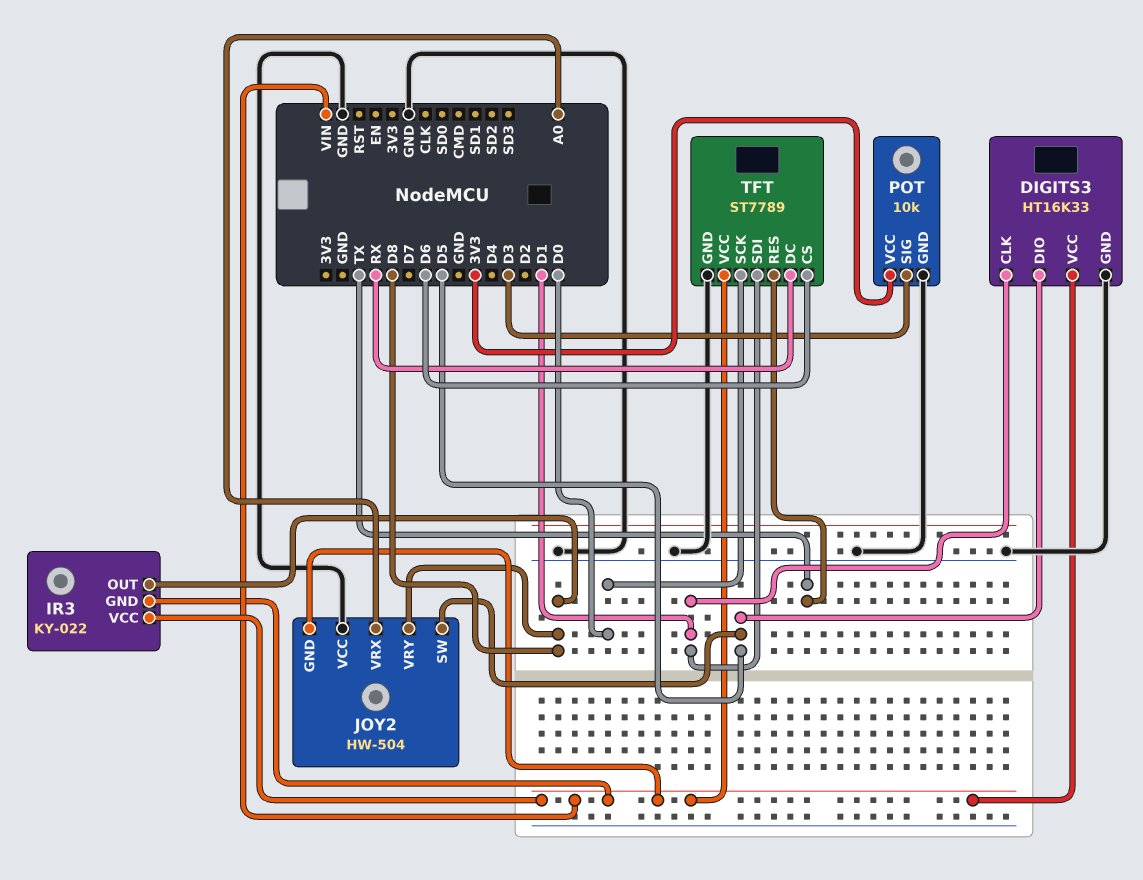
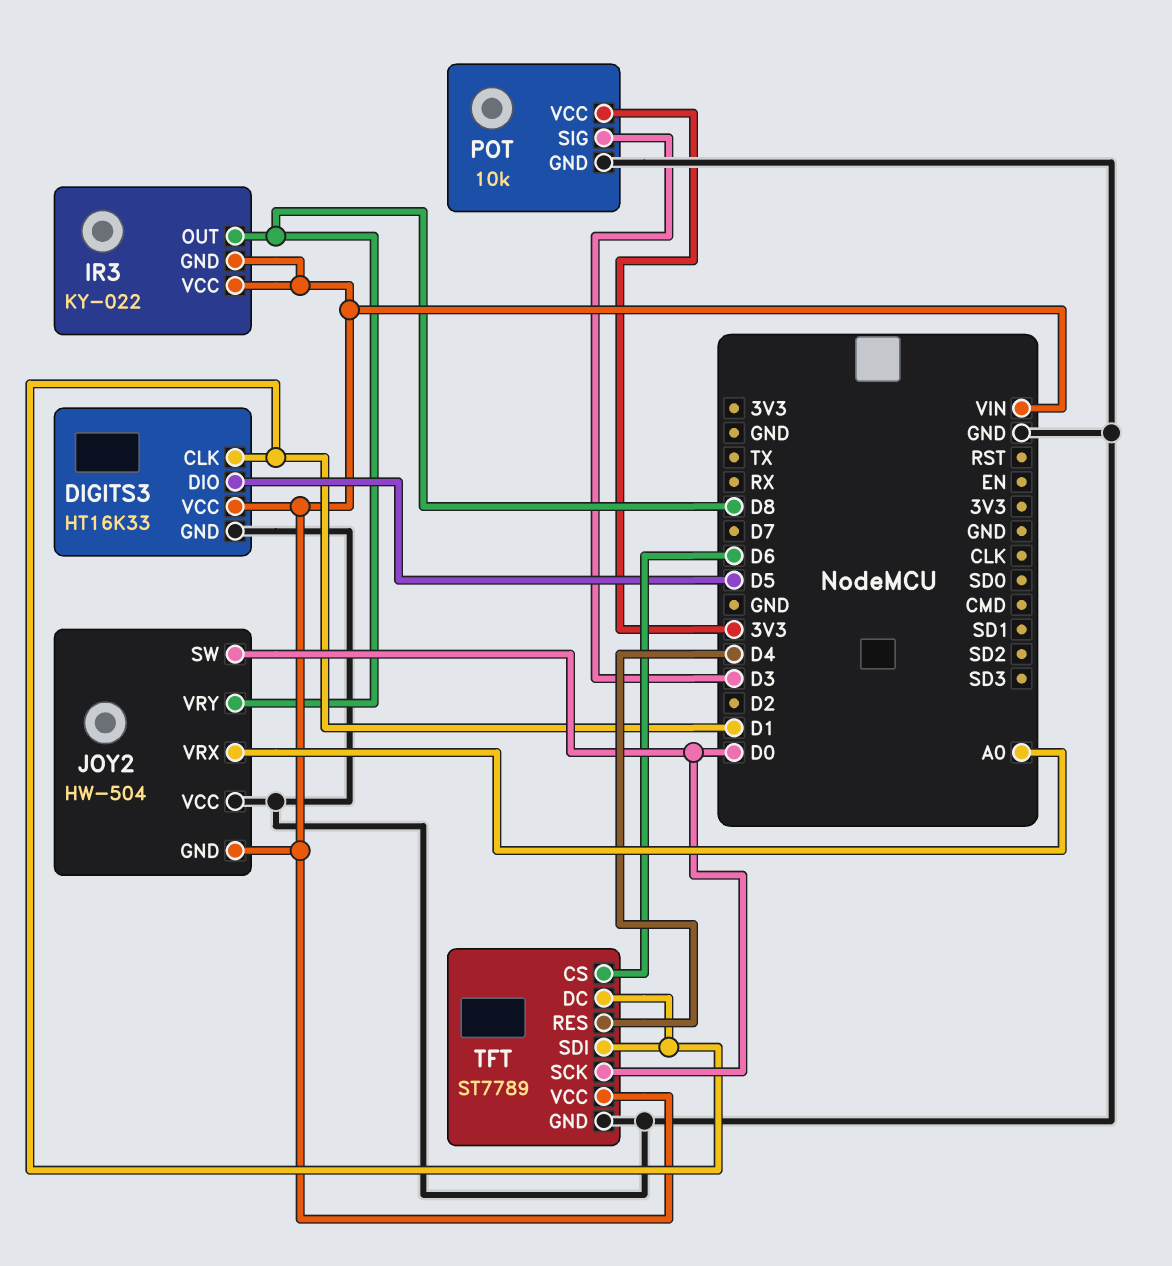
JOY2 pin SW: D5 -> D0
TFT pin DC: RX -> D1
TFT pin RES: TX -> D4

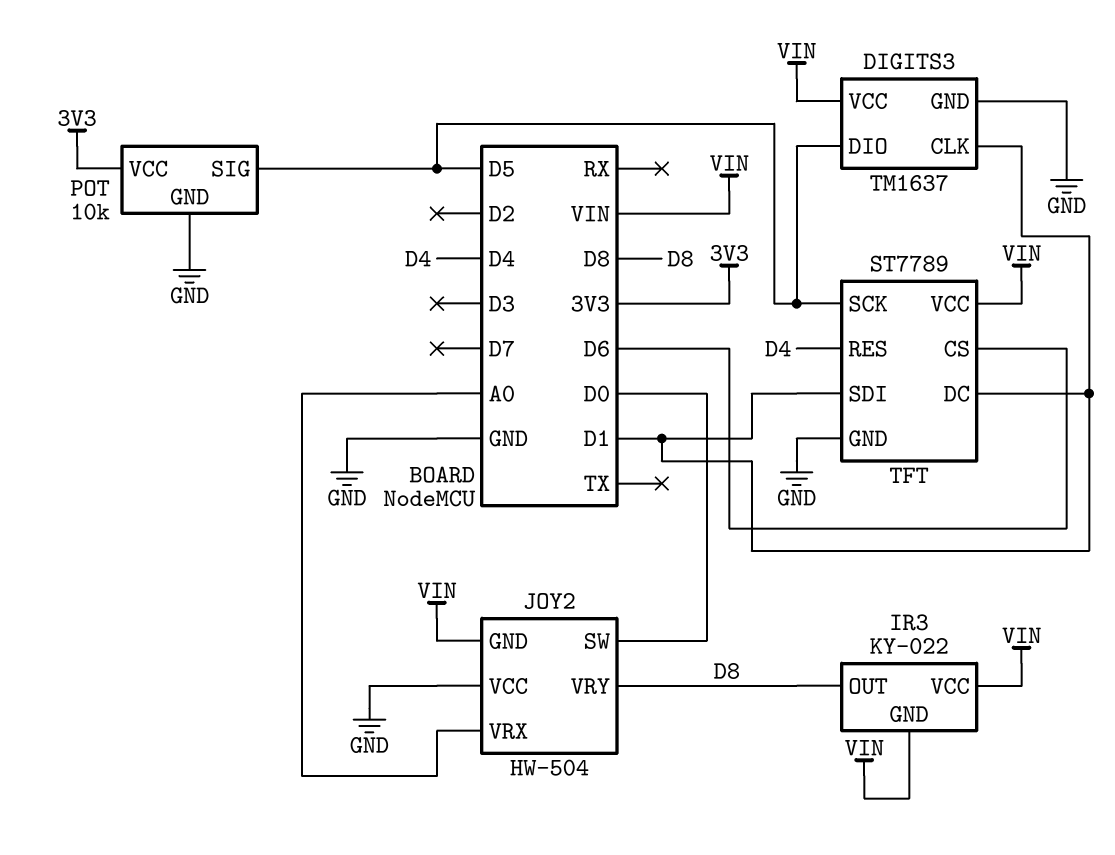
DIGITS3: HT16K33 -> TM1637
POT pin SIG: D3 -> D5
TFT pin SCK: D0 -> D5

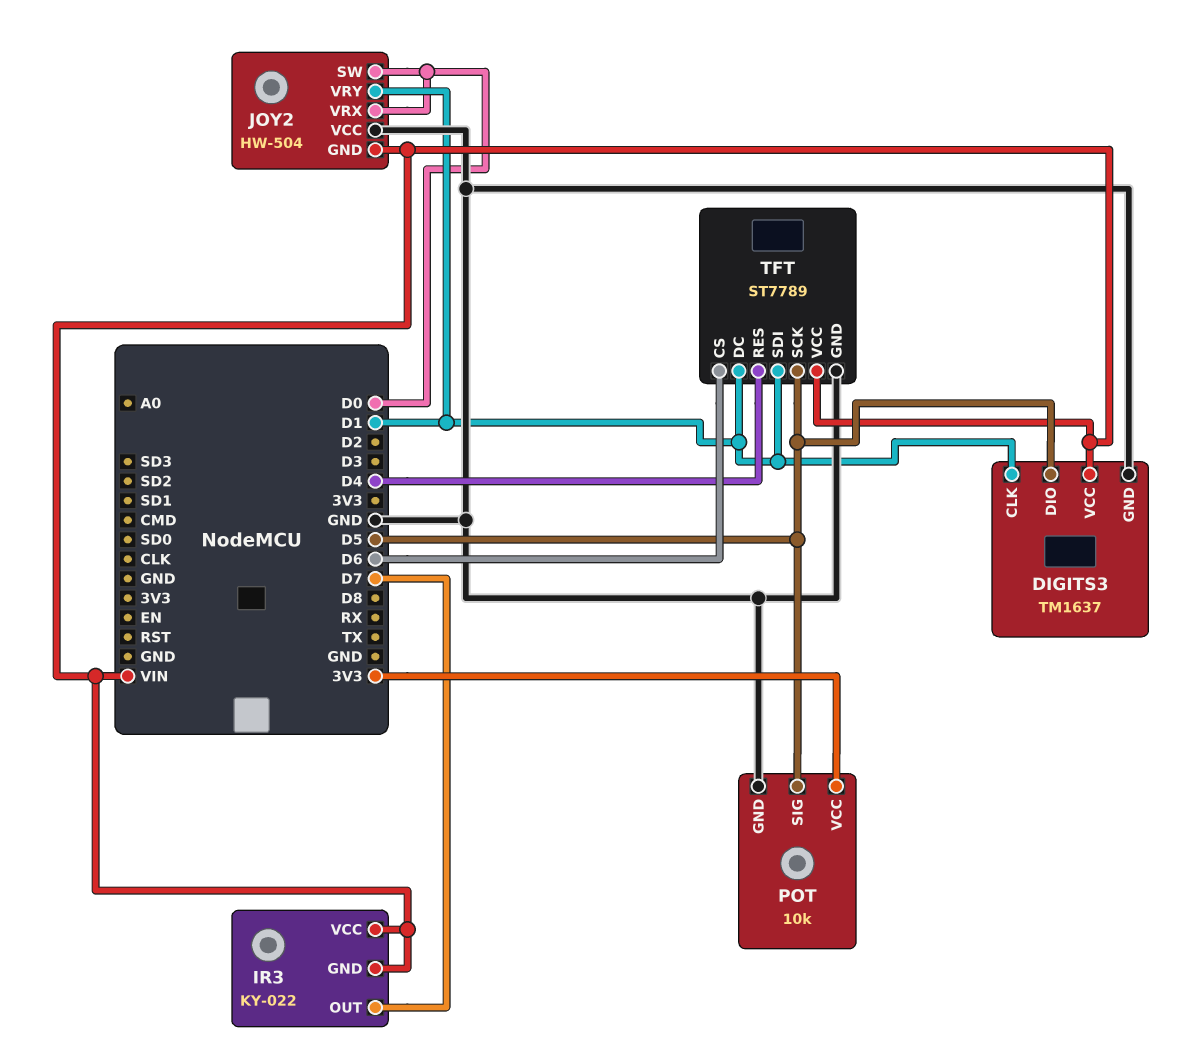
IR3 pin OUT: D8 -> D7
JOY2 pin VRX: A0 -> D0
JOY2 pin VRY: D8 -> D1

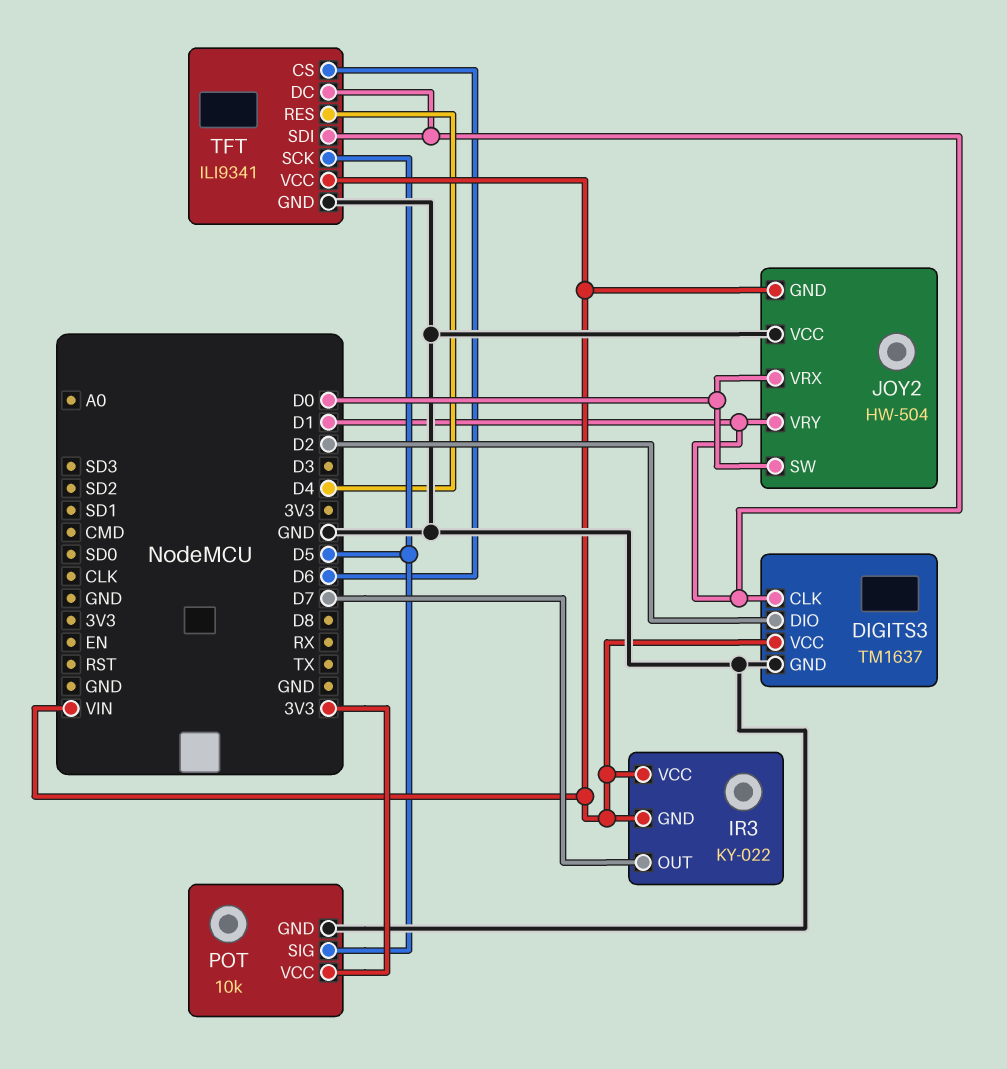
DIGITS3 pin DIO: D5 -> D2
TFT: ST7789 -> ILI9341

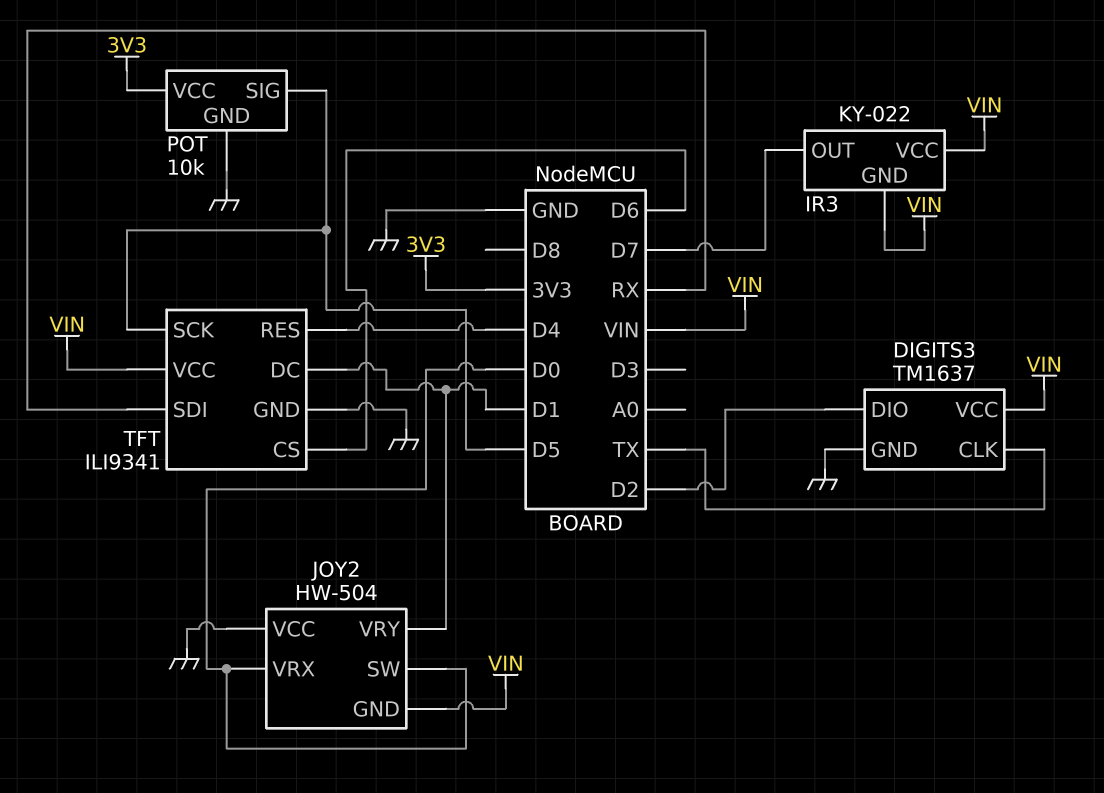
DIGITS3 pin CLK: D1 -> TX
TFT pin SDI: D1 -> RX

